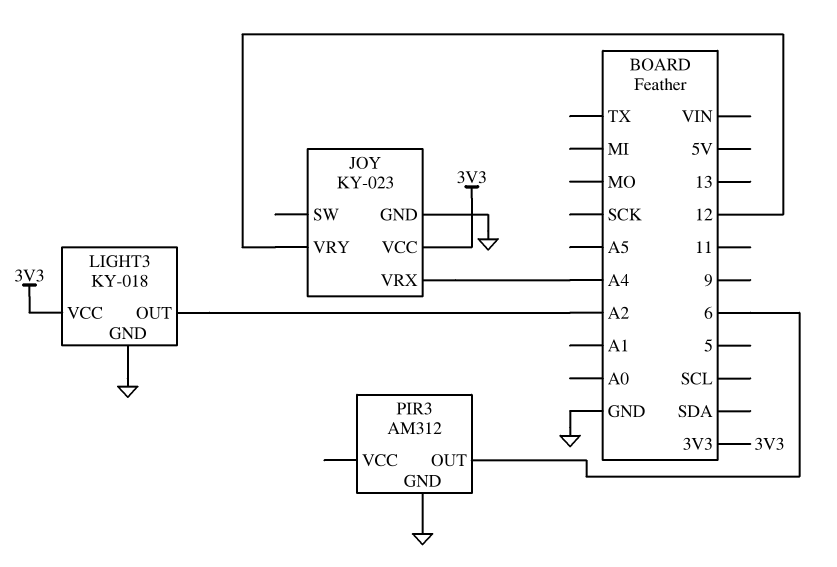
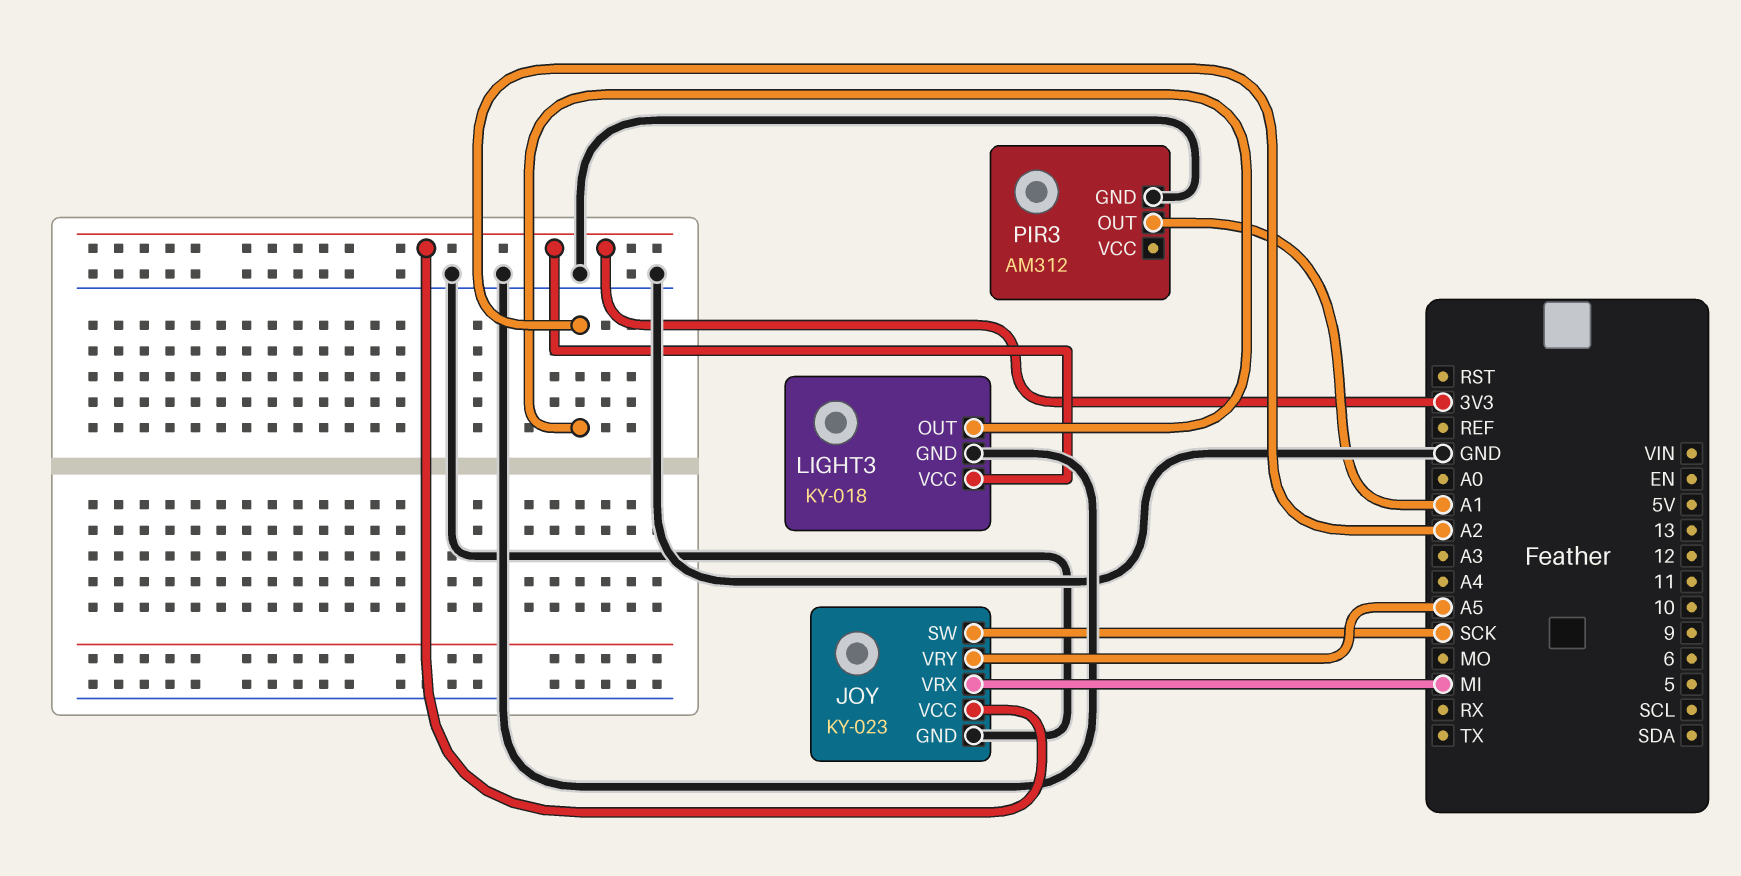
JOY pin SW: none -> SCK
JOY pin VRX: A4 -> MI
JOY pin VRY: 12 -> A5
PIR3 pin OUT: 6 -> A1

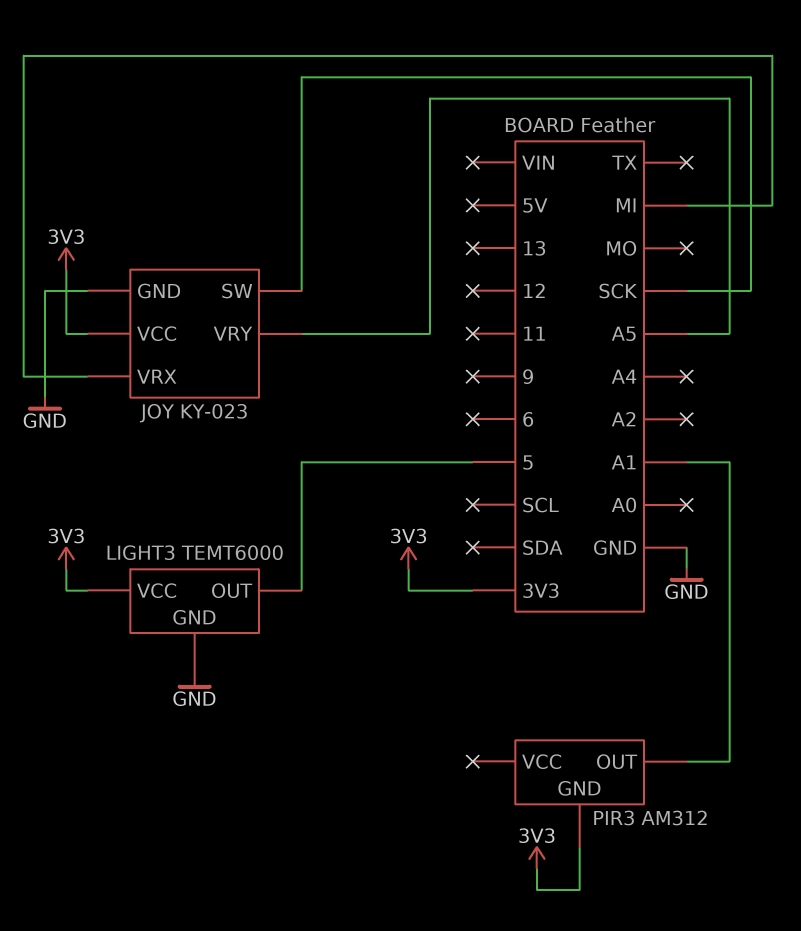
LIGHT3: KY-018 -> TEMT6000
LIGHT3 pin OUT: A2 -> 5
PIR3 pin GND: GND -> 3V3

